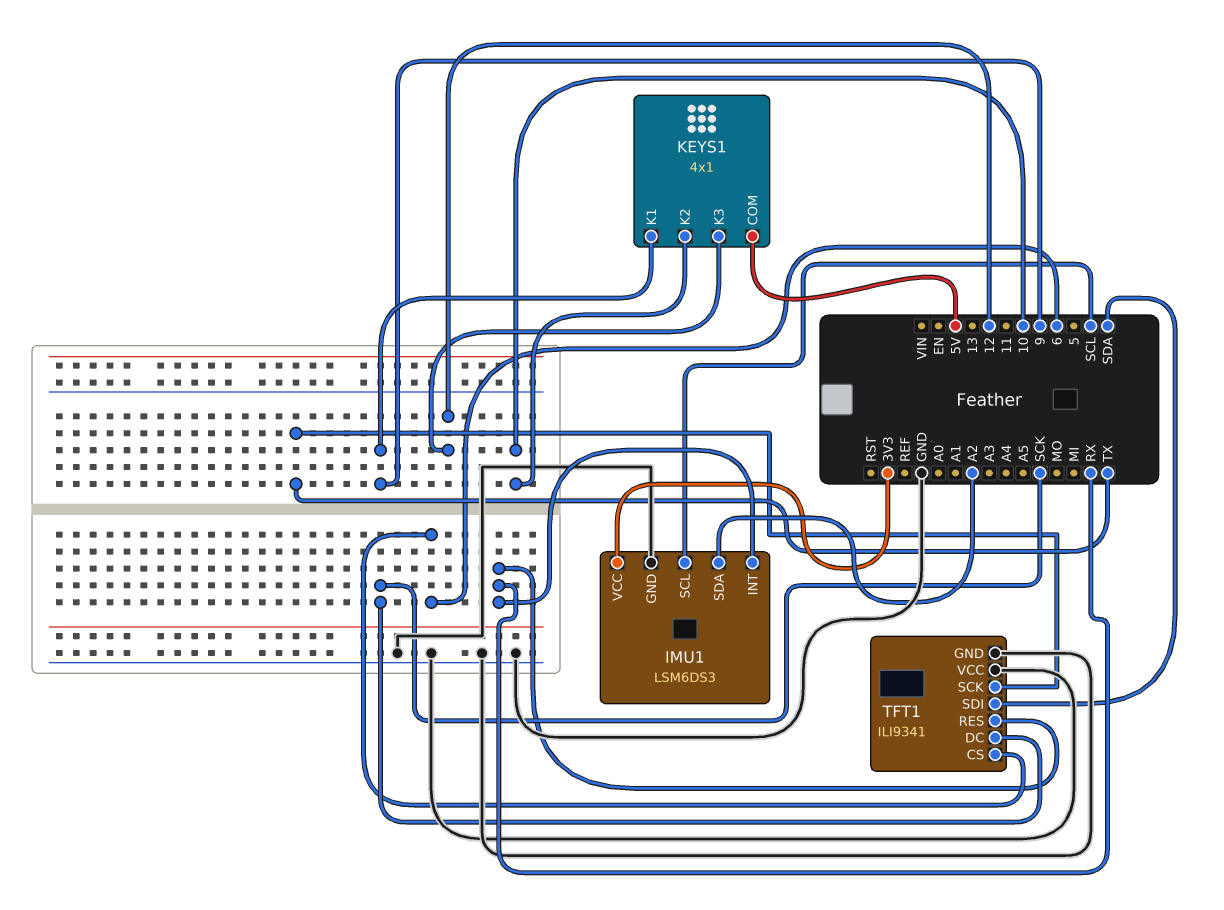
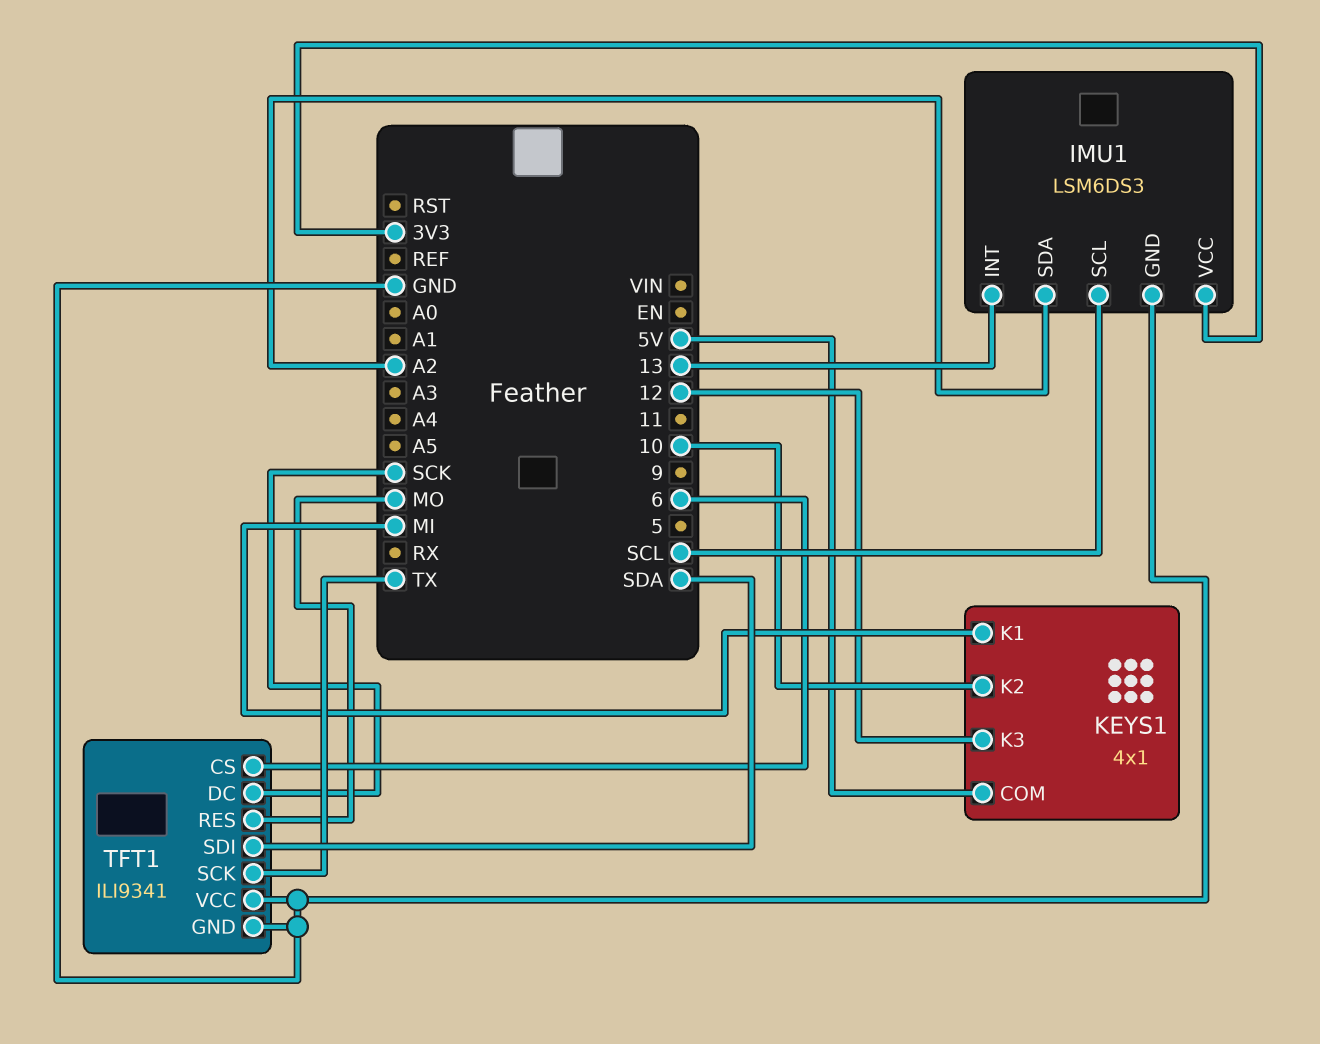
IMU1 pin INT: RX -> 13
KEYS1 pin K1: 9 -> MI
TFT1 pin RES: RX -> MO

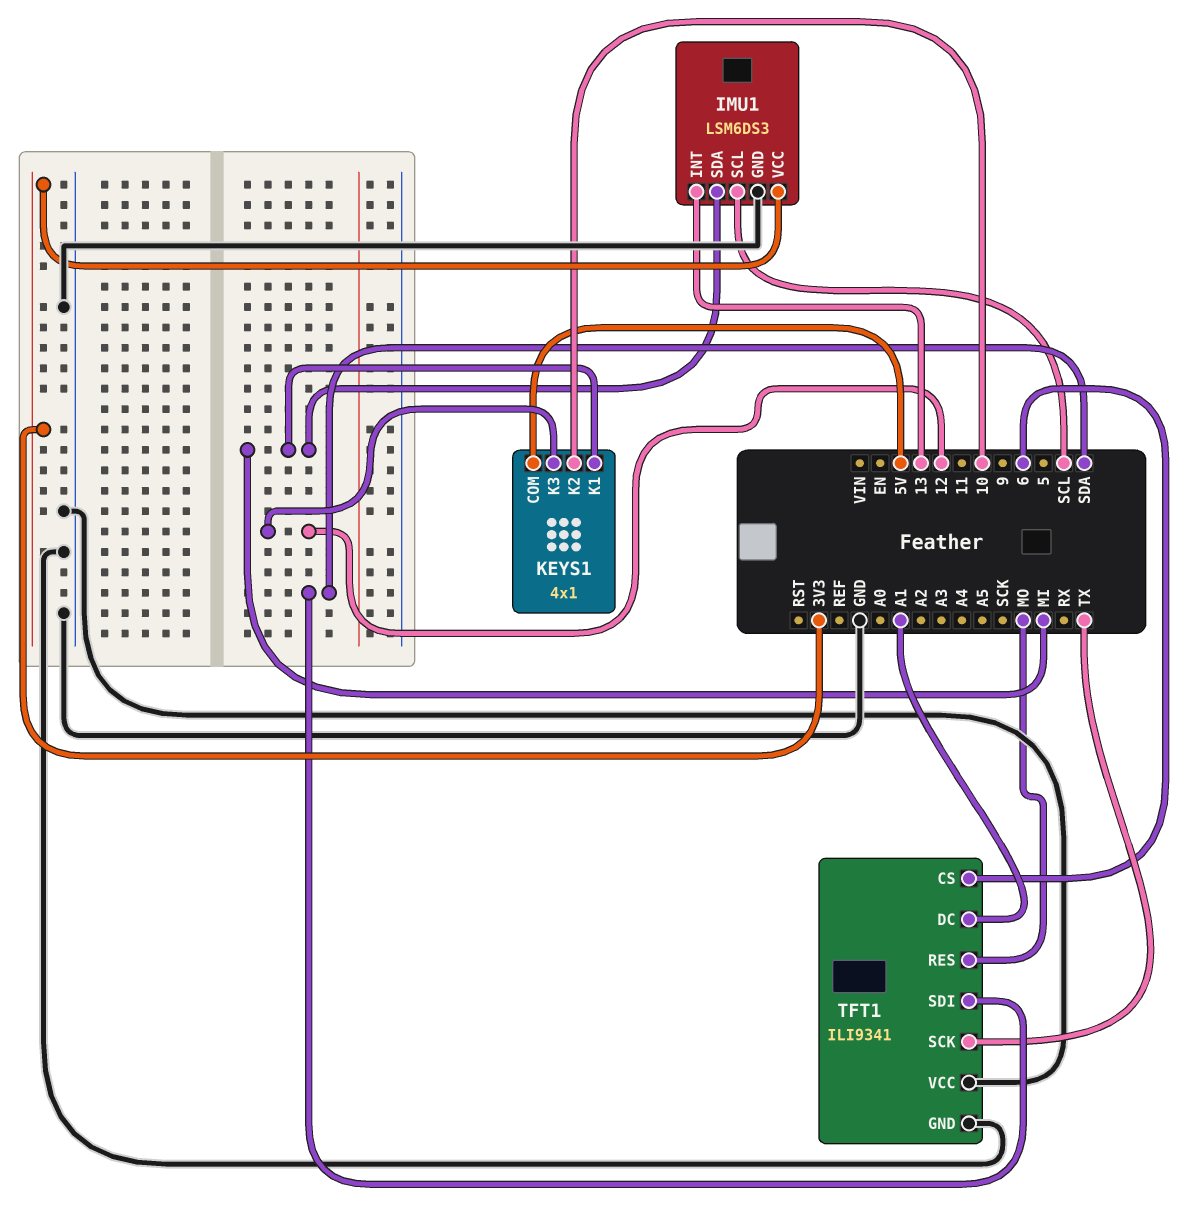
IMU1 pin SDA: A2 -> MI
TFT1 pin DC: SCK -> A1

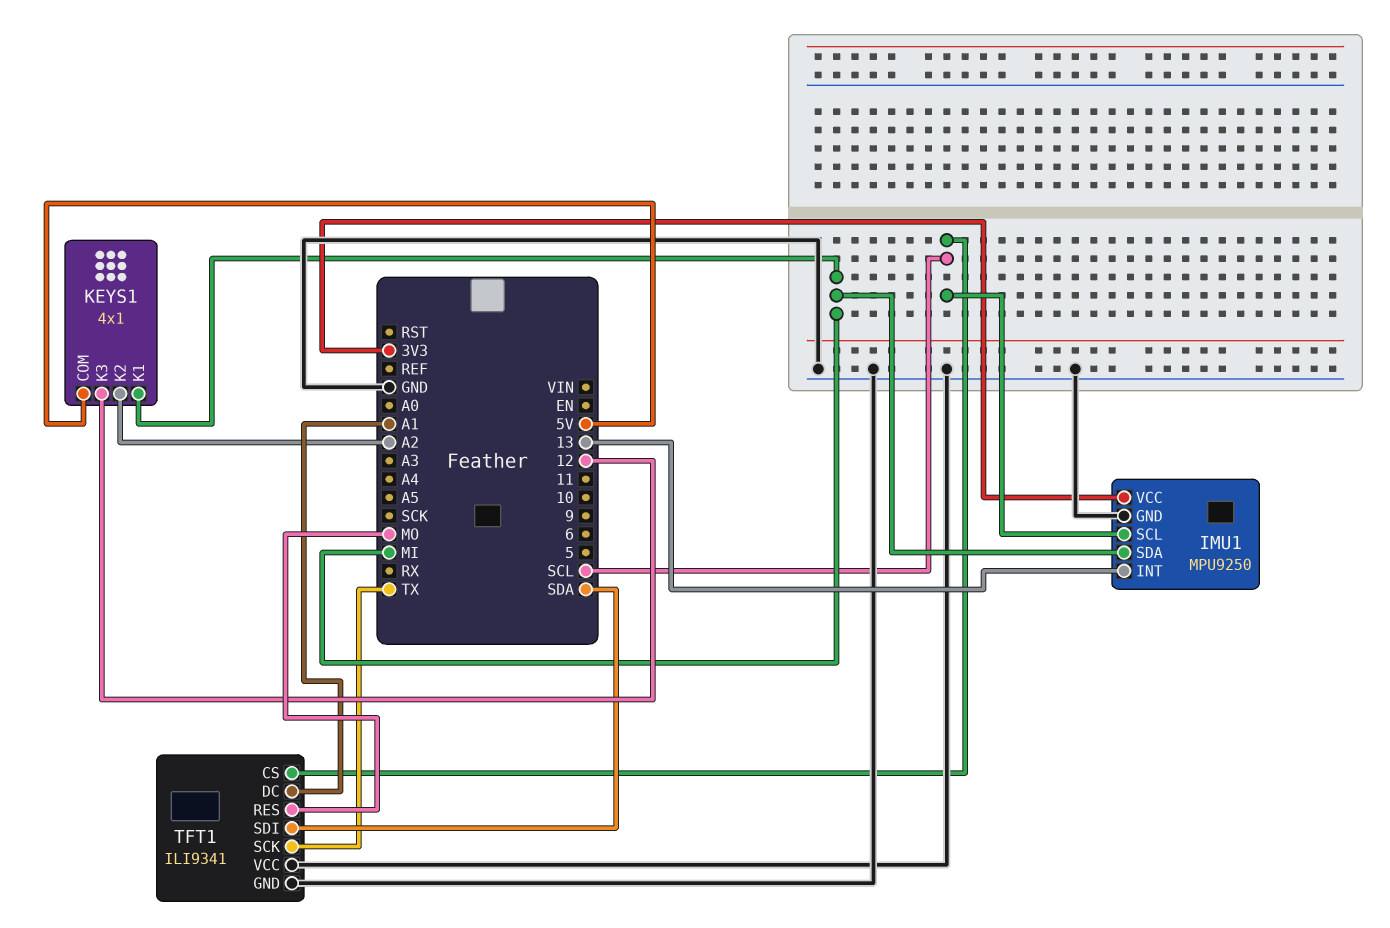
IMU1: LSM6DS3 -> MPU9250
KEYS1 pin K2: 10 -> A2
TFT1 pin CS: 6 -> SCL

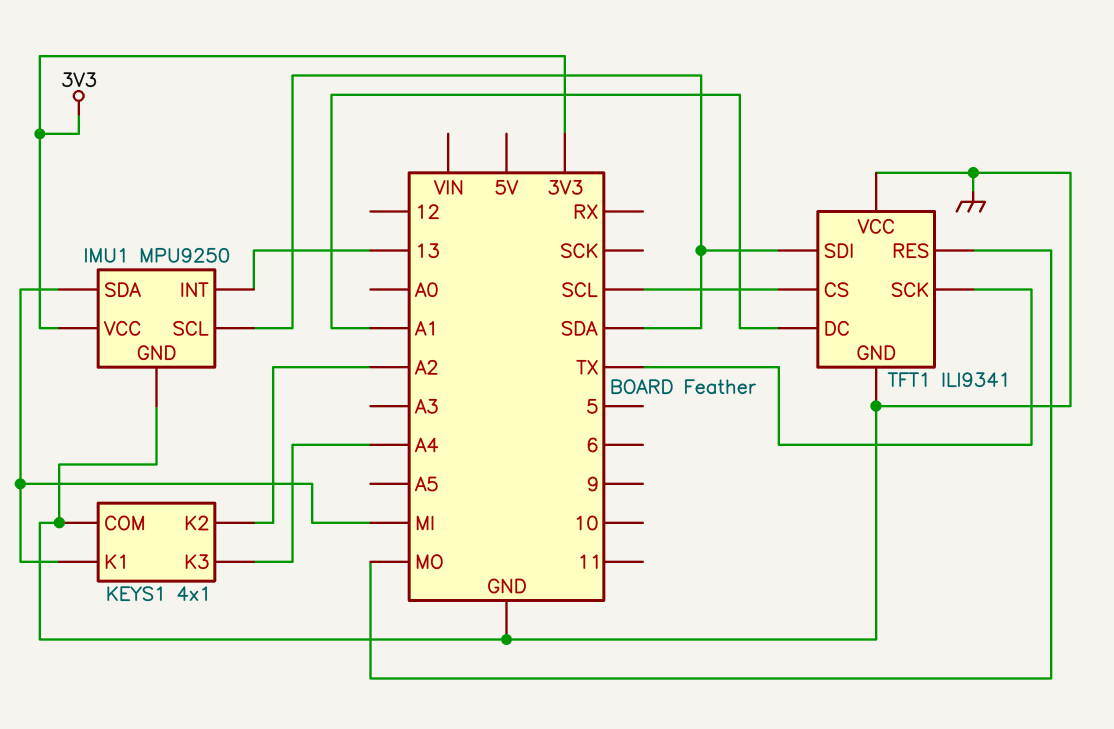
IMU1 pin SCL: SCL -> SDA
KEYS1 pin COM: 5V -> GND
KEYS1 pin K3: 12 -> A4

